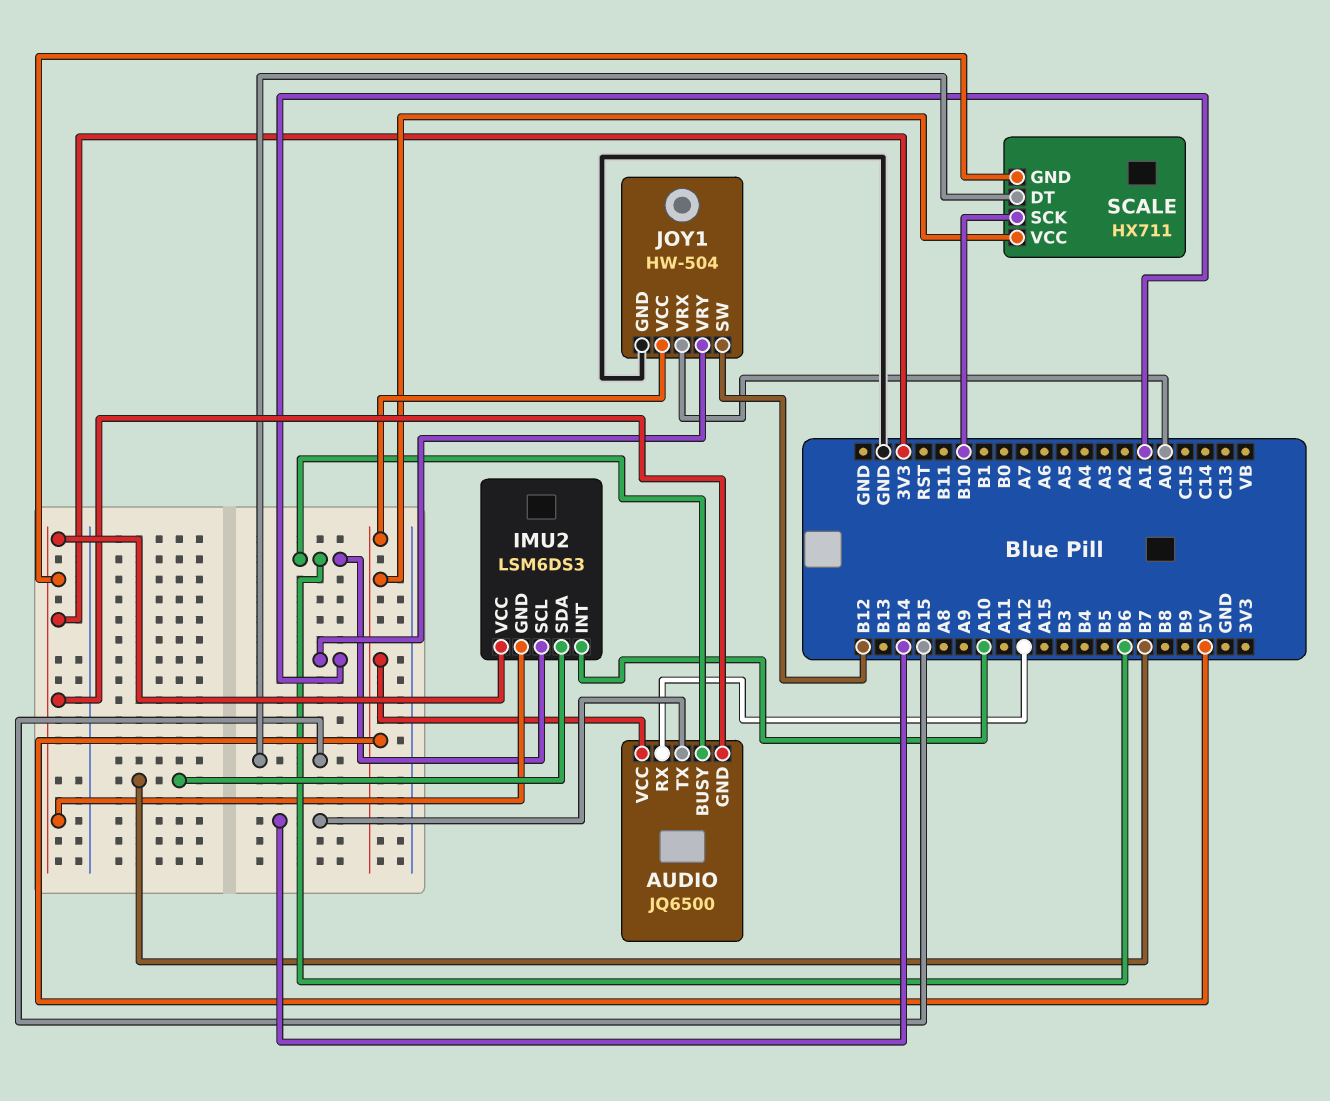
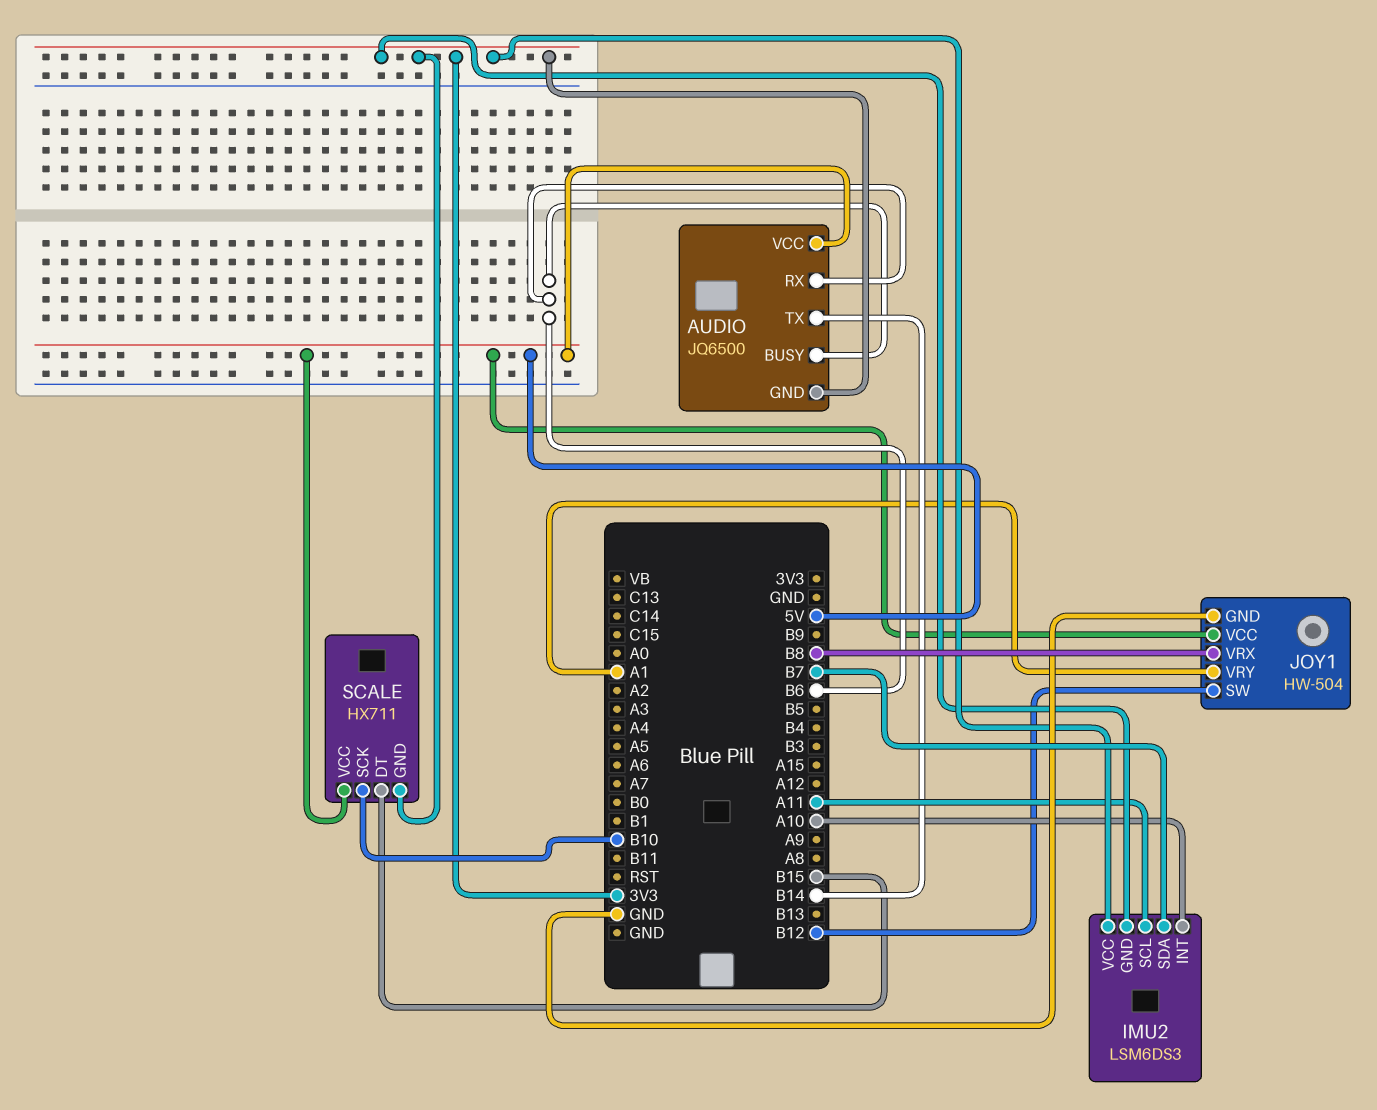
AUDIO pin RX: A12 -> B6
IMU2 pin SCL: B6 -> A11
JOY1 pin VRX: A0 -> B8

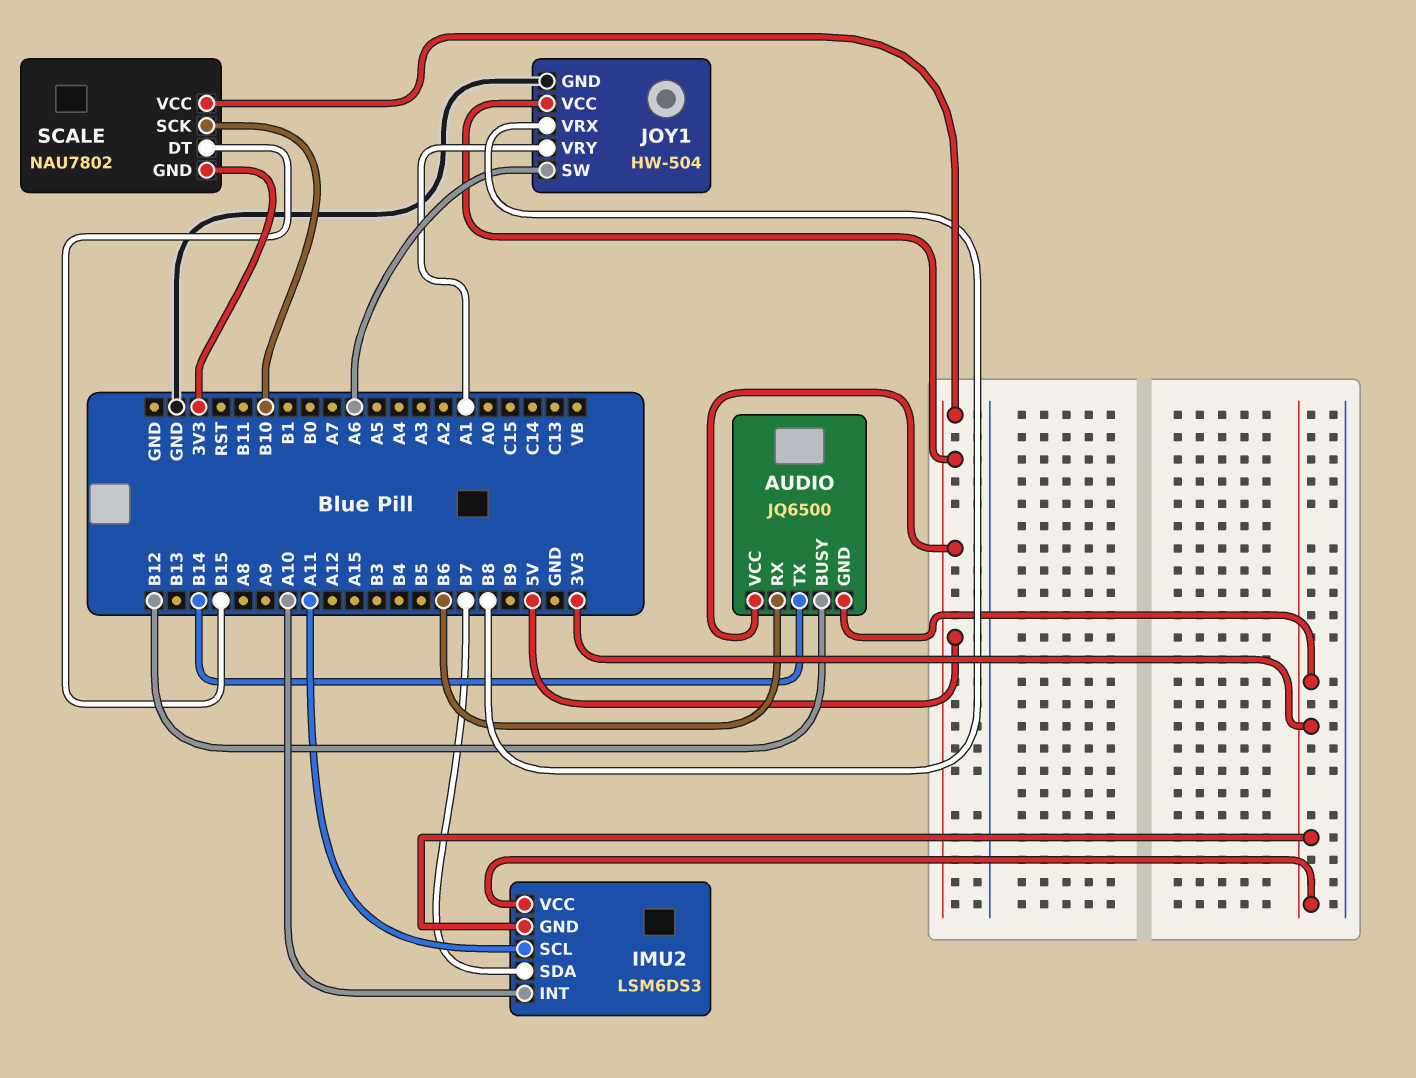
AUDIO pin BUSY: B6 -> B12
JOY1 pin SW: B12 -> A6
SCALE: HX711 -> NAU7802

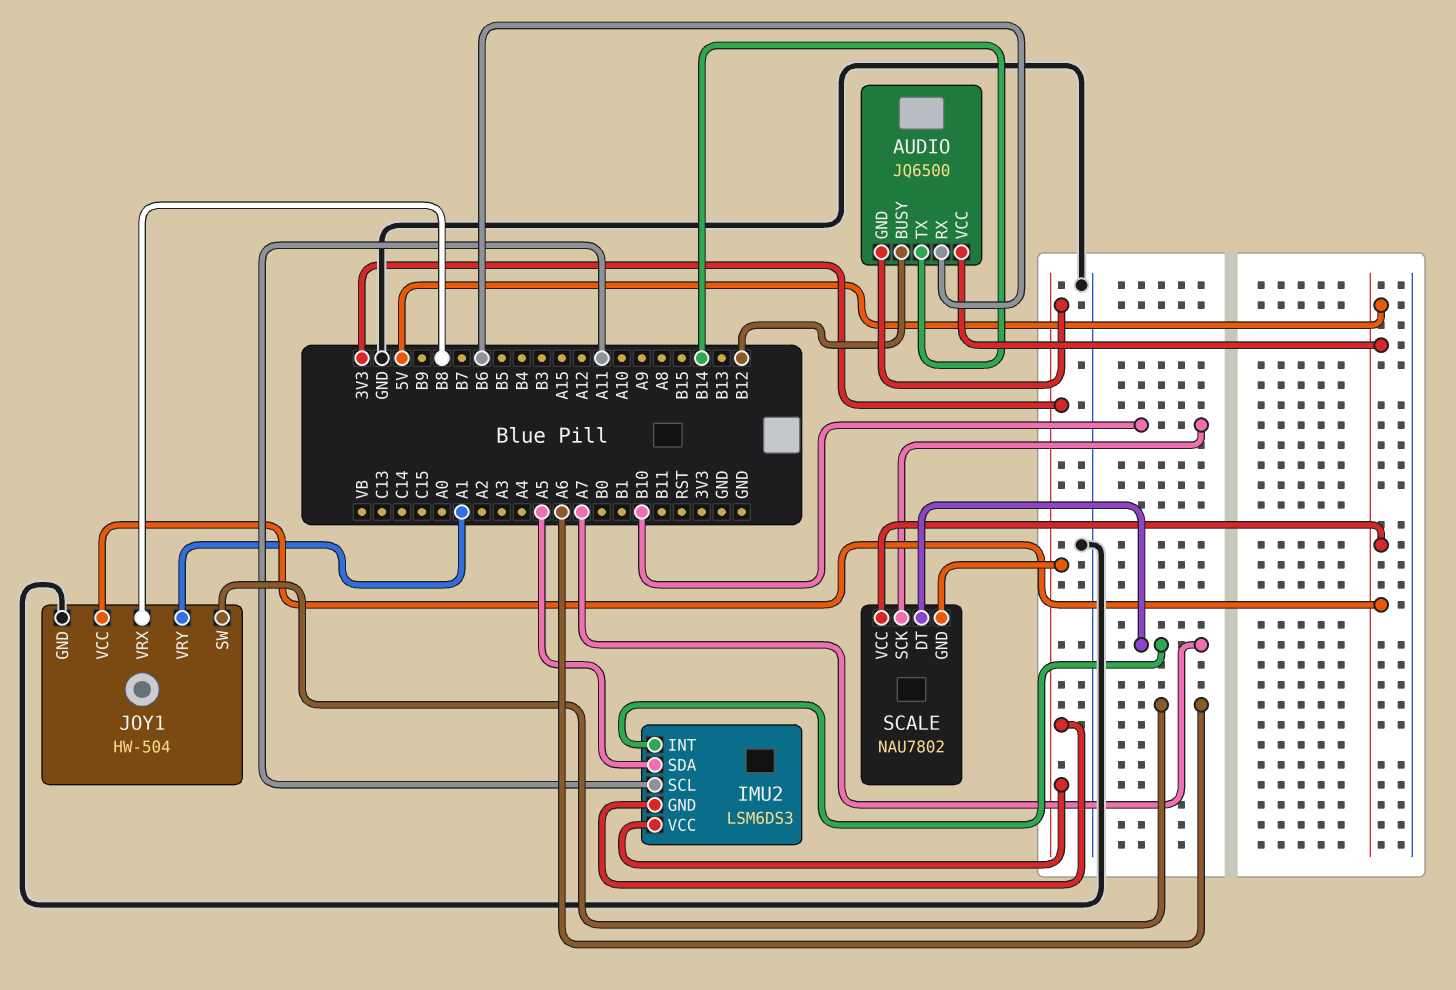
IMU2 pin INT: A10 -> A7
IMU2 pin SDA: B7 -> A5
SCALE pin DT: B15 -> A7

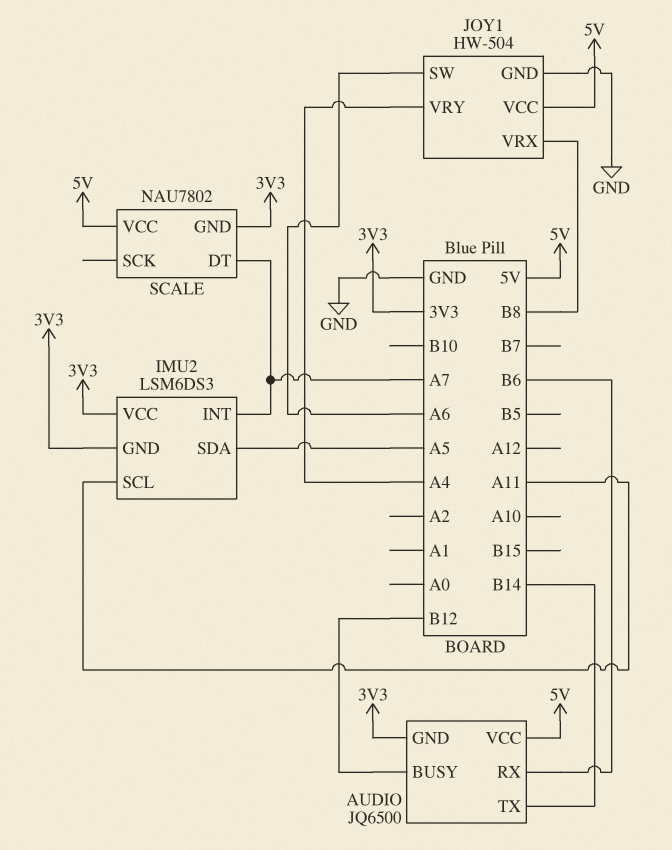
JOY1 pin VRY: A1 -> A4
SCALE pin SCK: B10 -> none

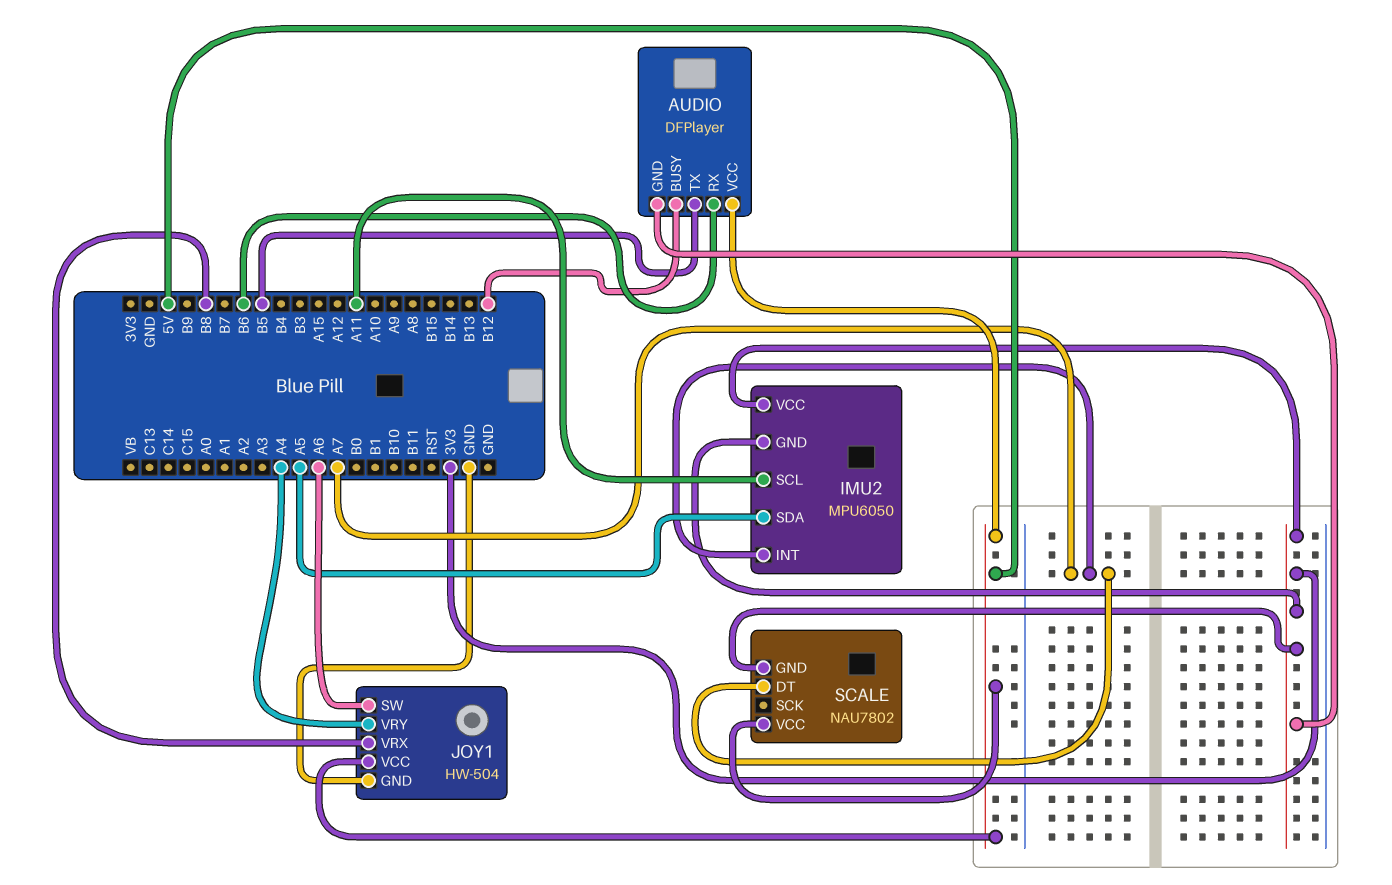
AUDIO: JQ6500 -> DFPlayer
AUDIO pin TX: B14 -> B5
IMU2: LSM6DS3 -> MPU6050

